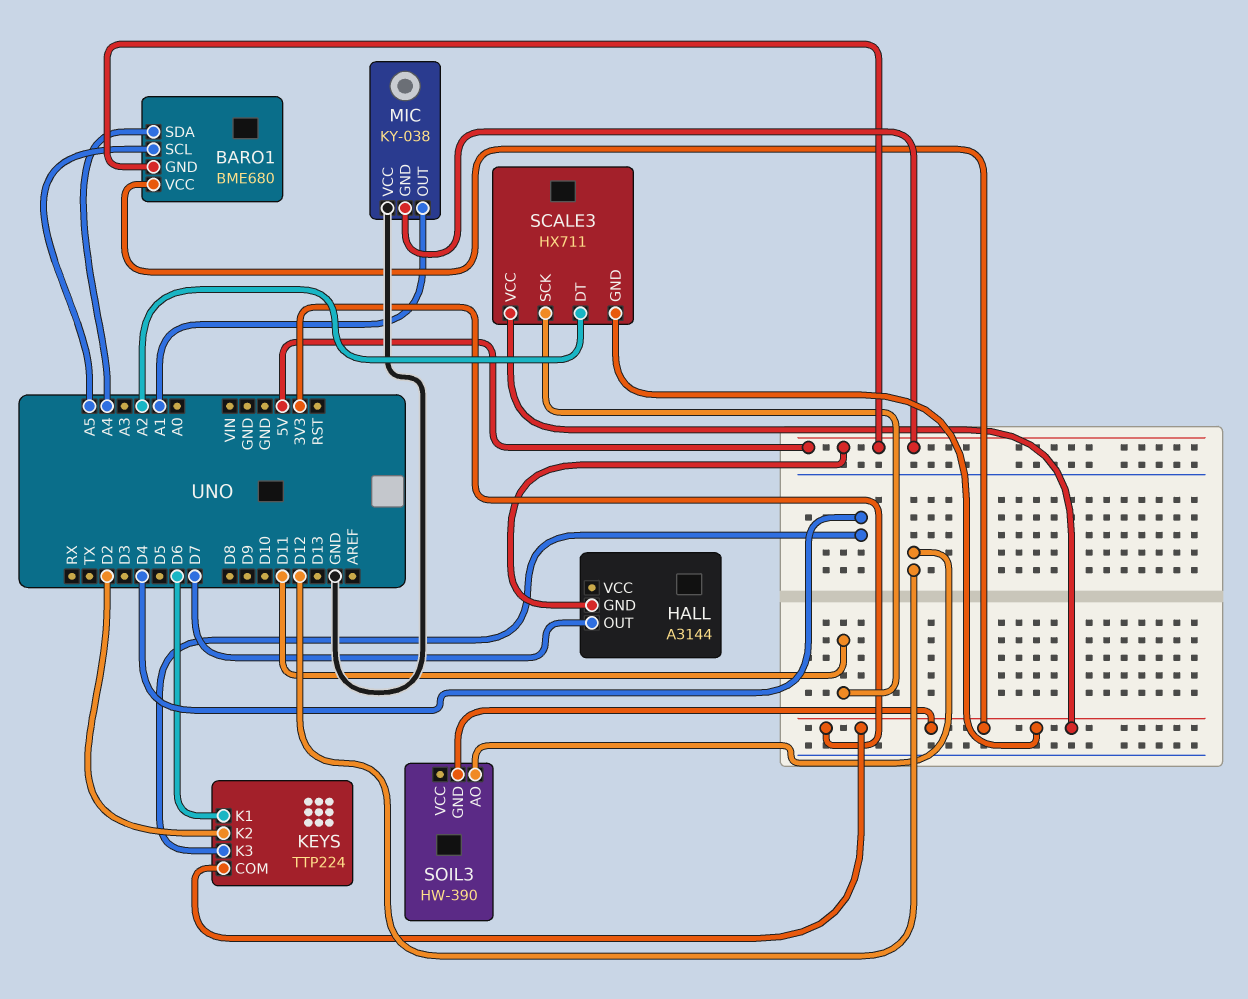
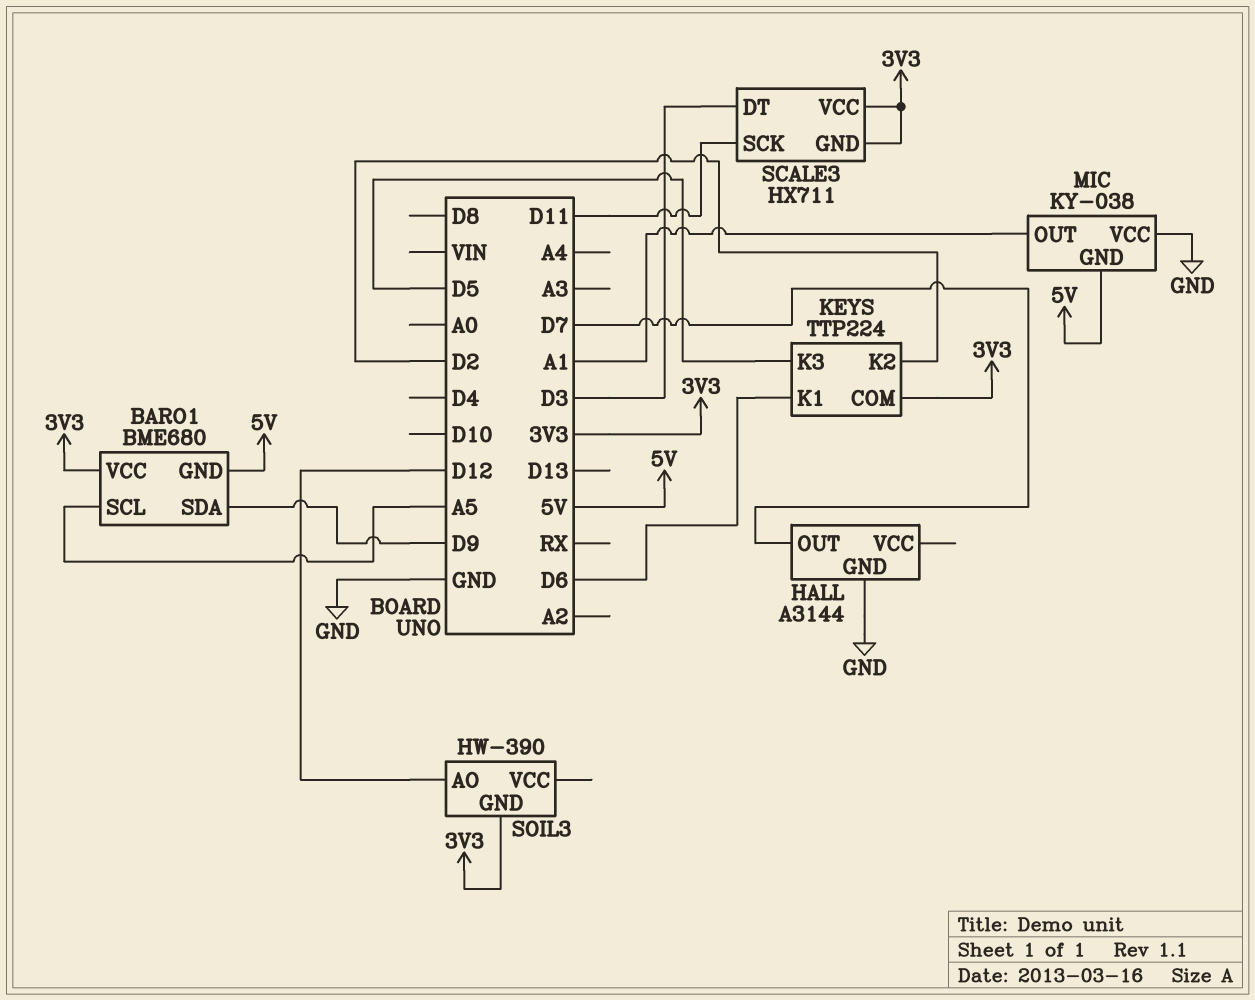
BARO1 pin SDA: A4 -> D9
HALL pin GND: 5V -> GND
KEYS pin K3: D4 -> D5
SCALE3 pin DT: A2 -> D3

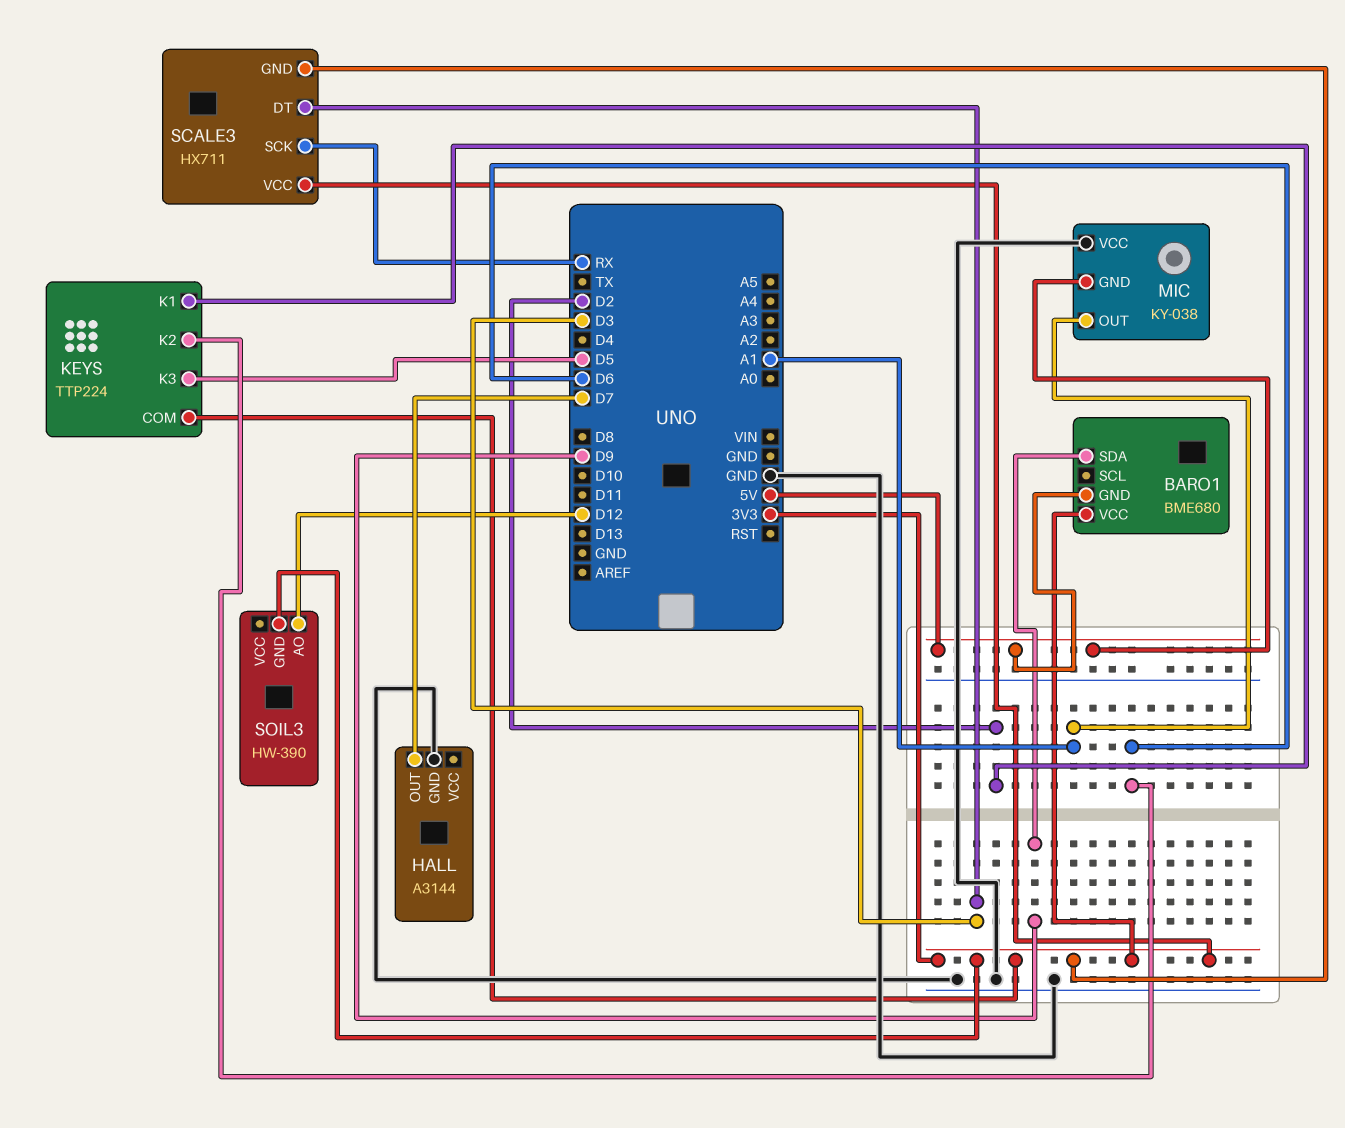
BARO1 pin SCL: A5 -> none
KEYS pin K1: D6 -> D2
KEYS pin K2: D2 -> D6
SCALE3 pin SCK: D11 -> RX

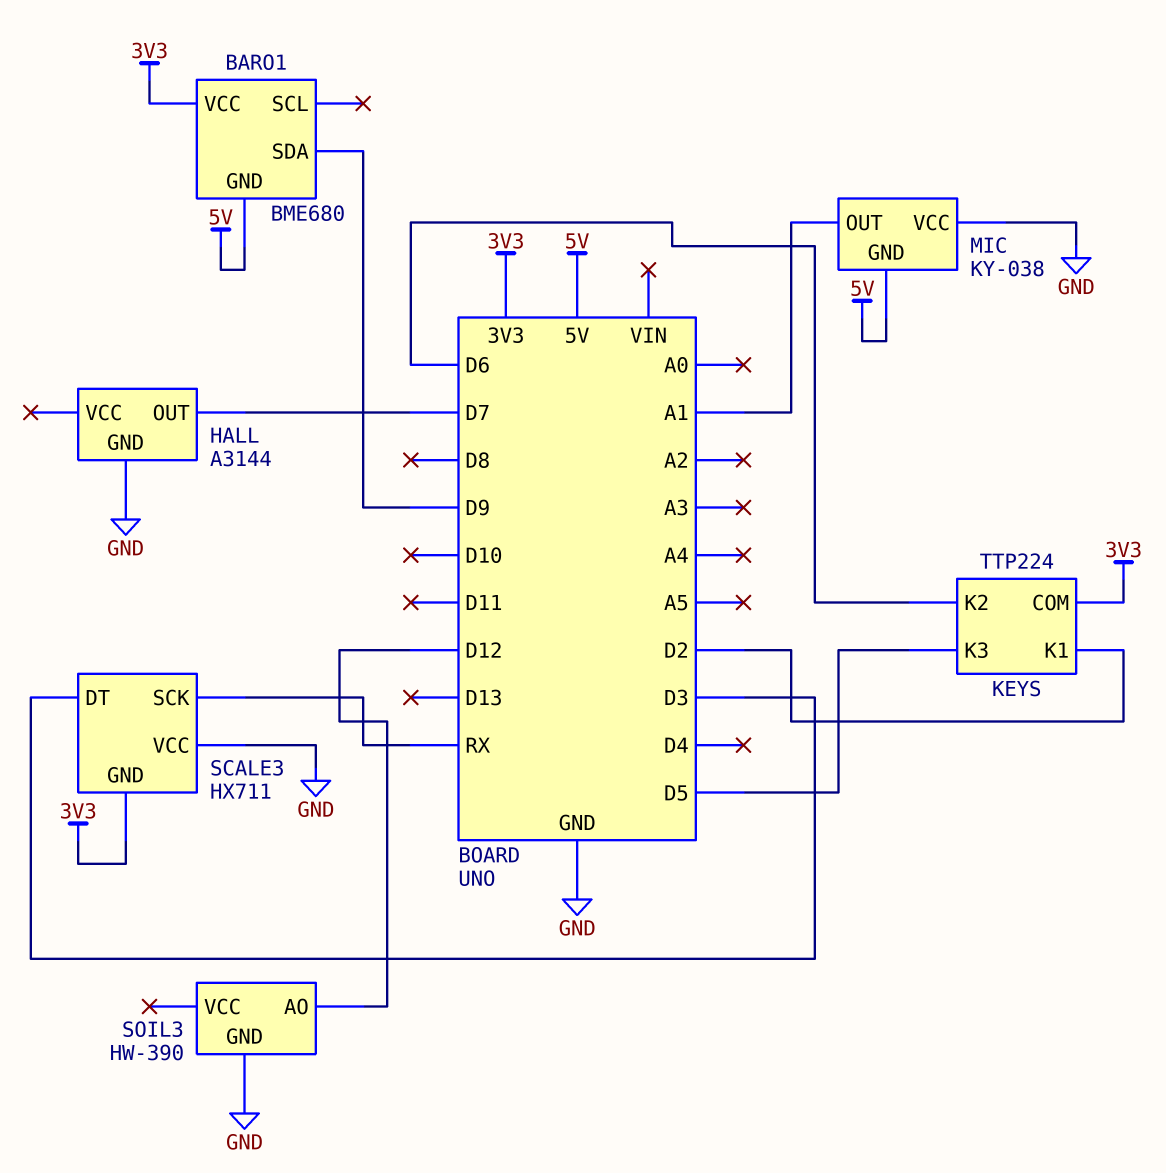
SCALE3 pin VCC: 3V3 -> GND
SOIL3 pin GND: 3V3 -> GND

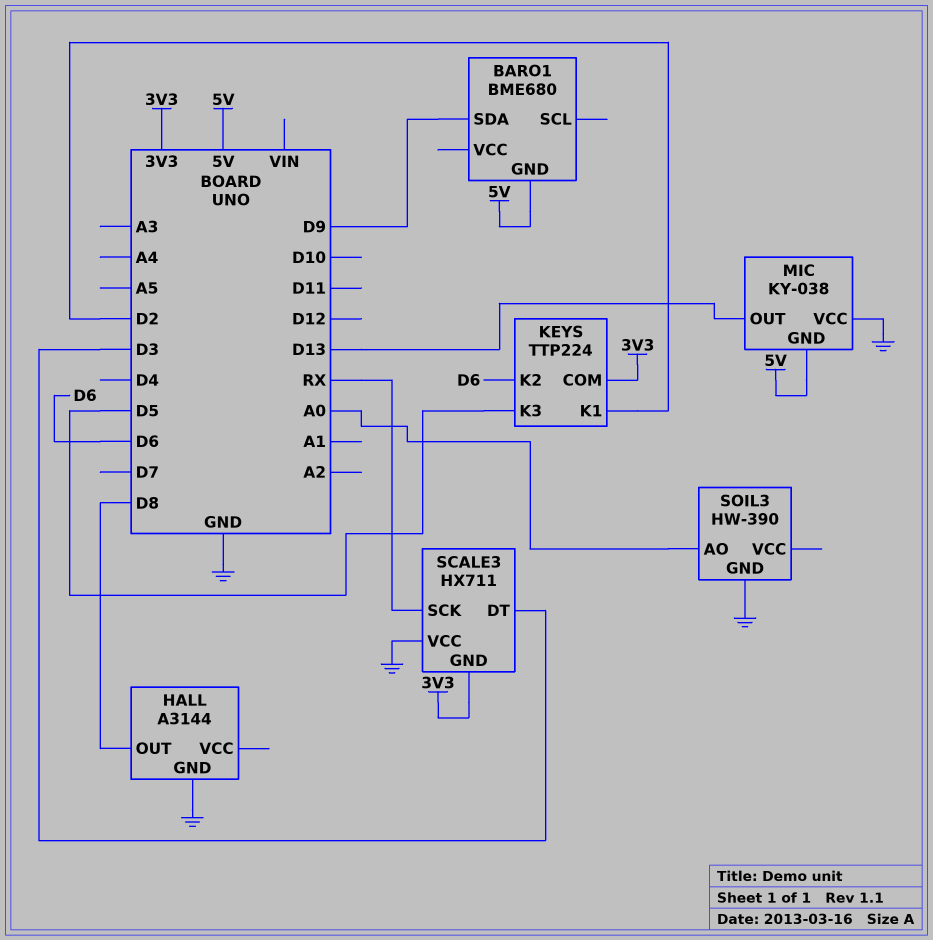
BARO1 pin VCC: 3V3 -> none
HALL pin OUT: D7 -> D8
MIC pin OUT: A1 -> D13
SOIL3 pin AO: D12 -> A0

